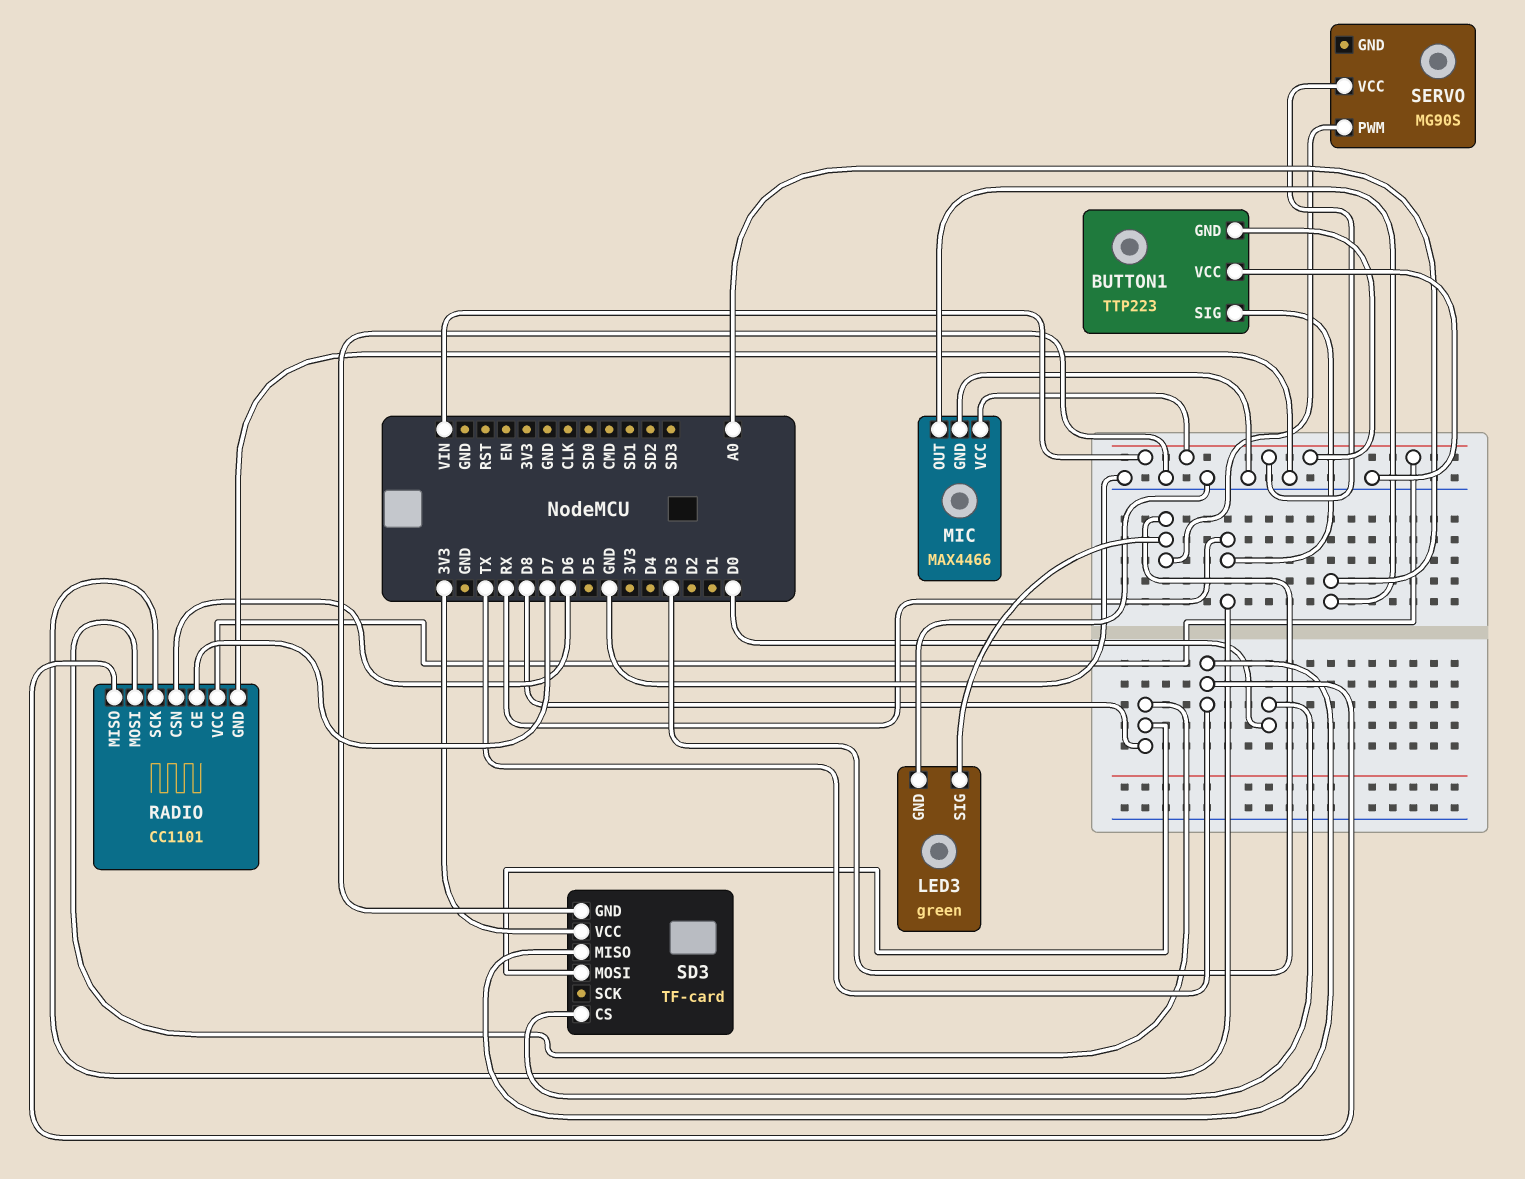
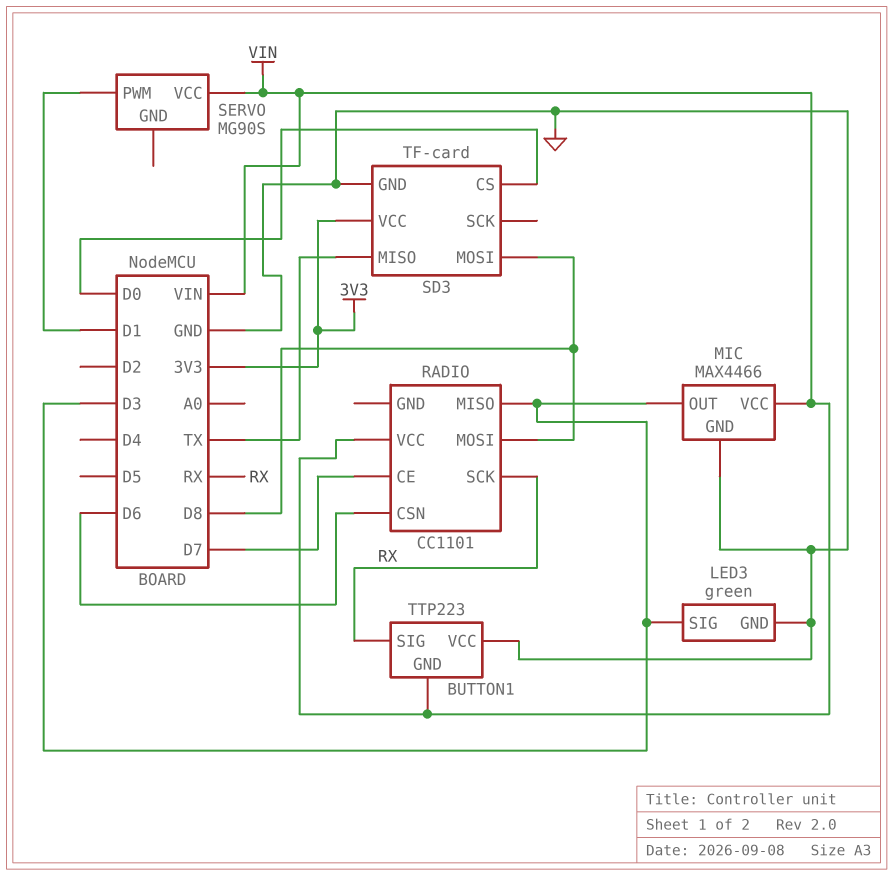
MIC pin OUT: A0 -> D3
RADIO pin GND: GND -> none
RADIO pin MISO: TX -> D3
SERVO pin PWM: D3 -> D1

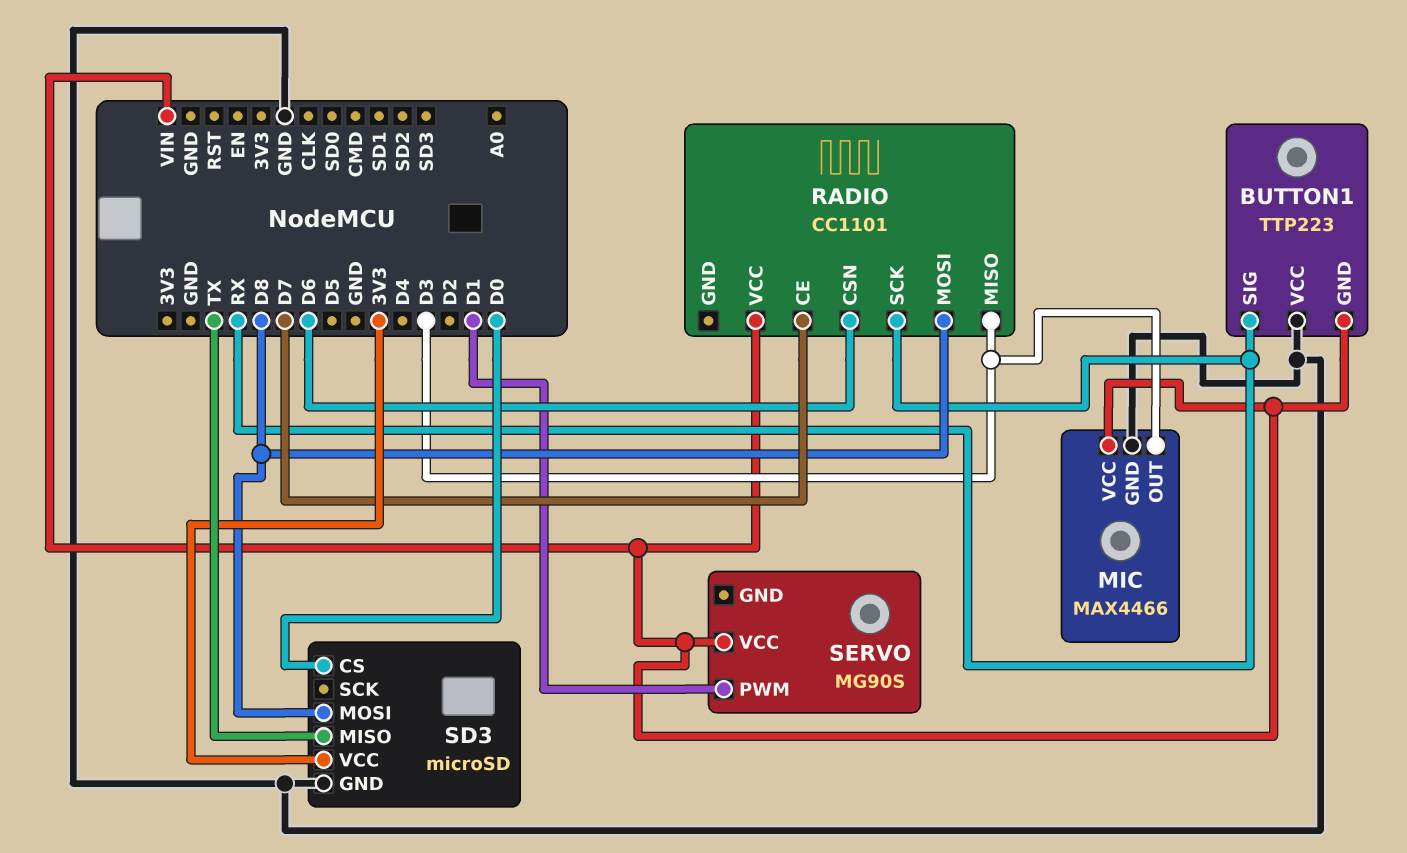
LED3: green -> none
LED3 pin GND: GND -> none
LED3 pin SIG: D3 -> none
SD3: TF-card -> microSD

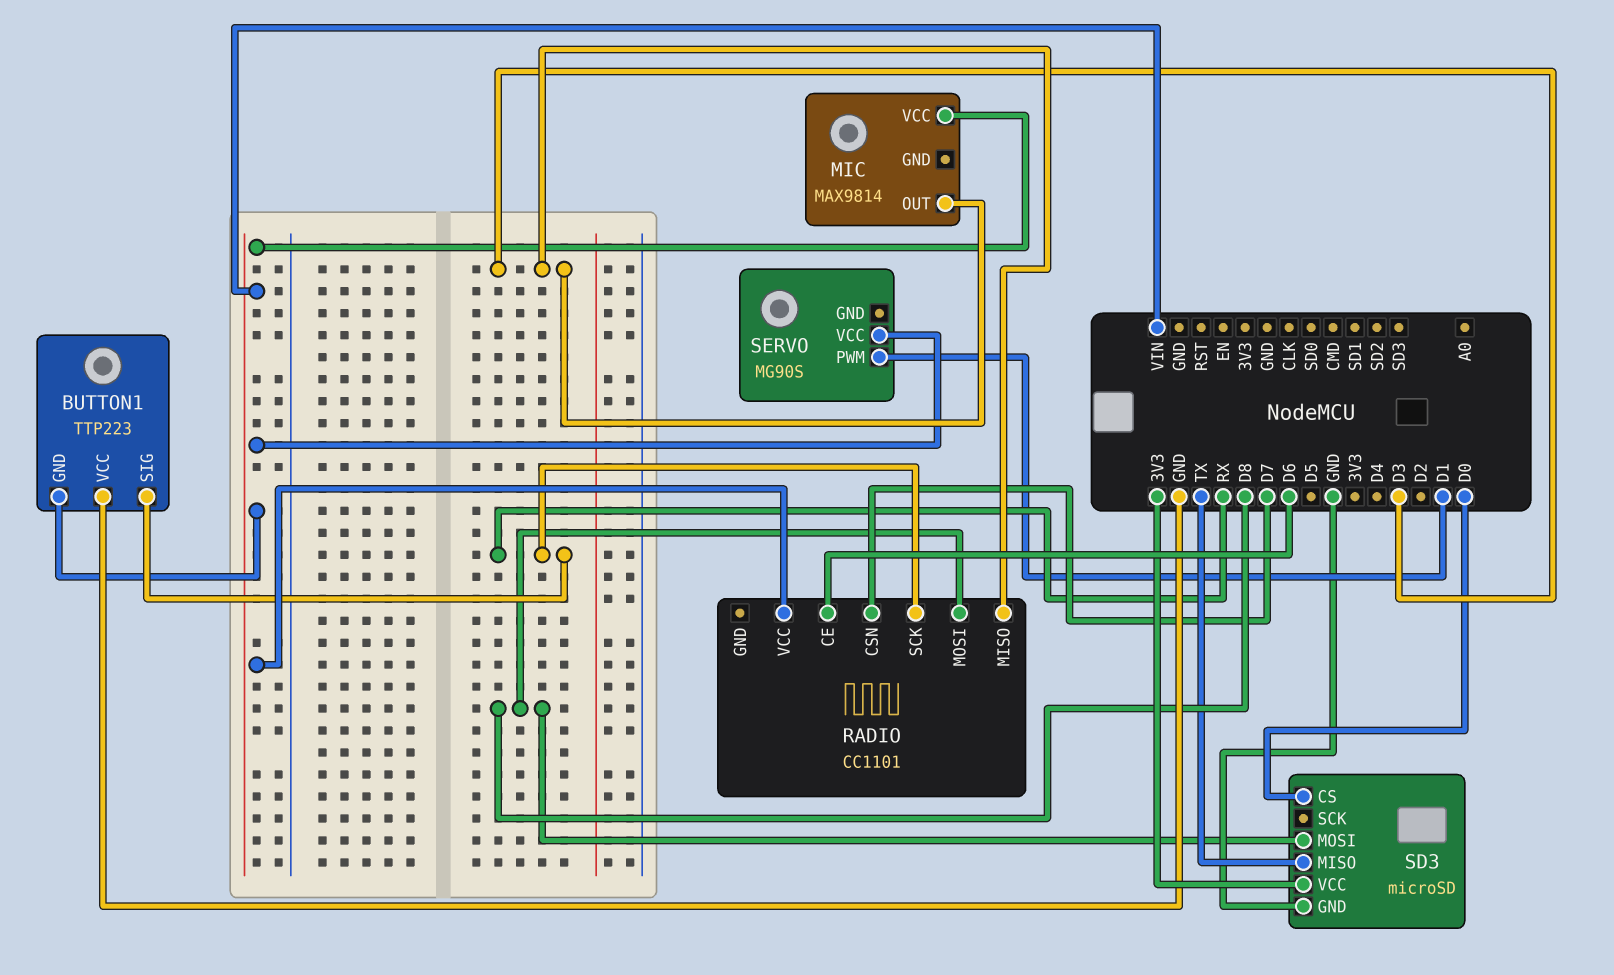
MIC: MAX4466 -> MAX9814
MIC pin GND: GND -> none
RADIO pin CE: D7 -> D6
RADIO pin CSN: D6 -> D7

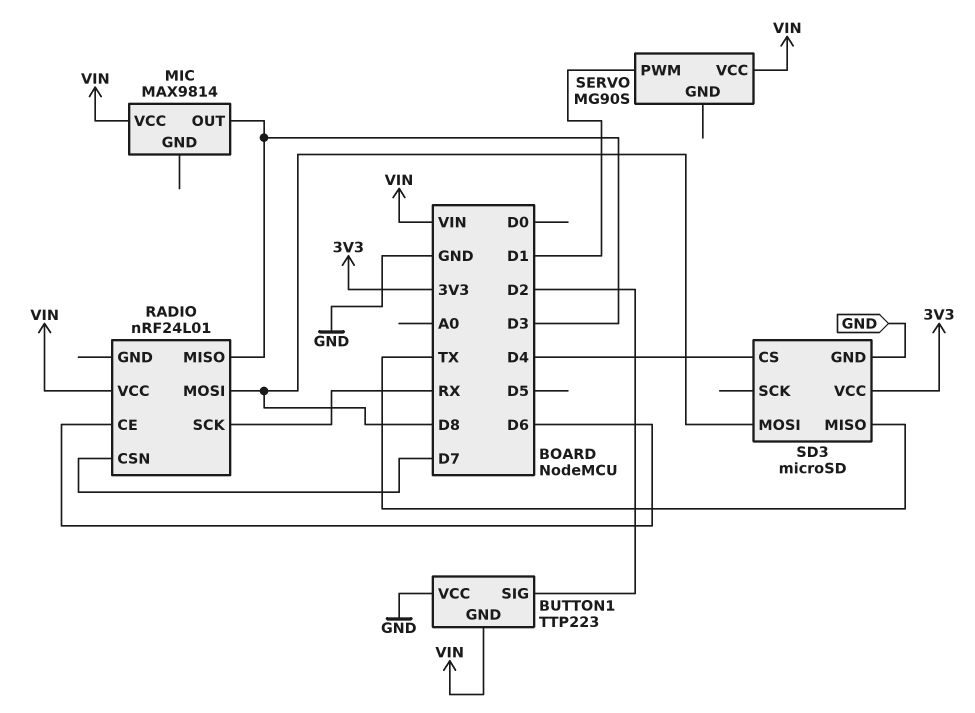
BUTTON1 pin SIG: RX -> D2
RADIO: CC1101 -> nRF24L01
SD3 pin CS: D0 -> D4

